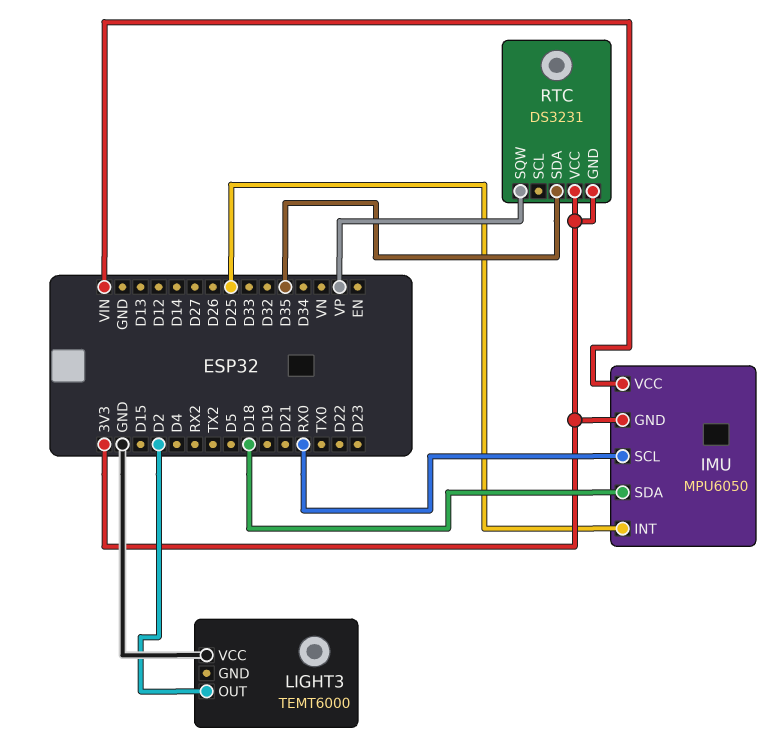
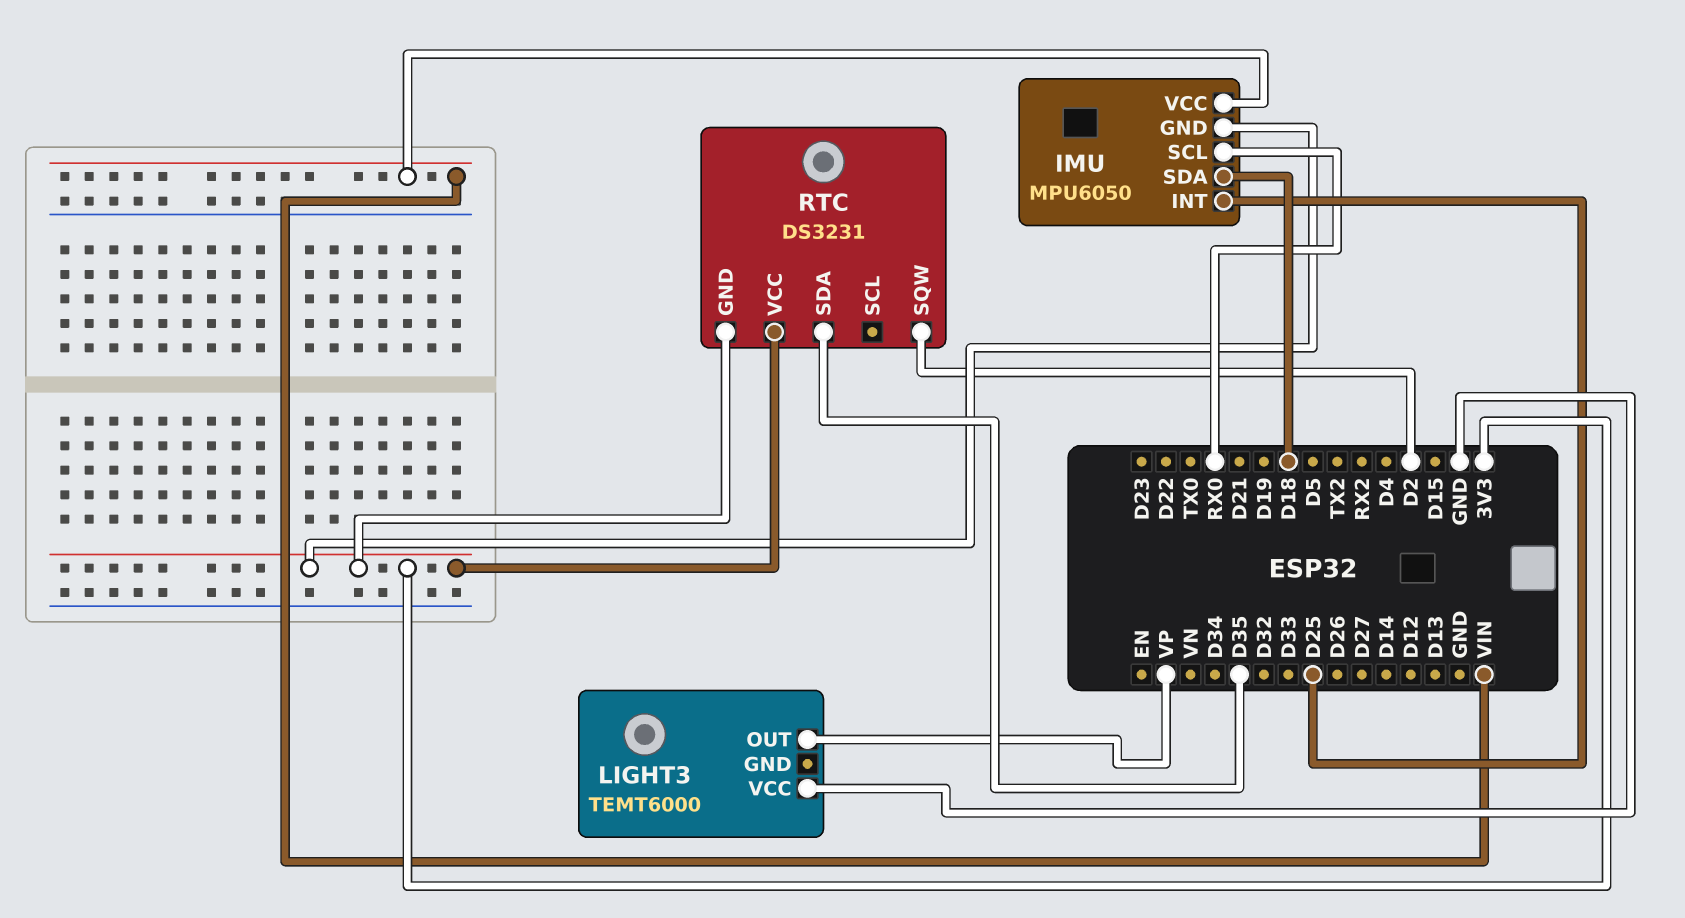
LIGHT3 pin OUT: D2 -> VP
RTC pin SQW: VP -> D2

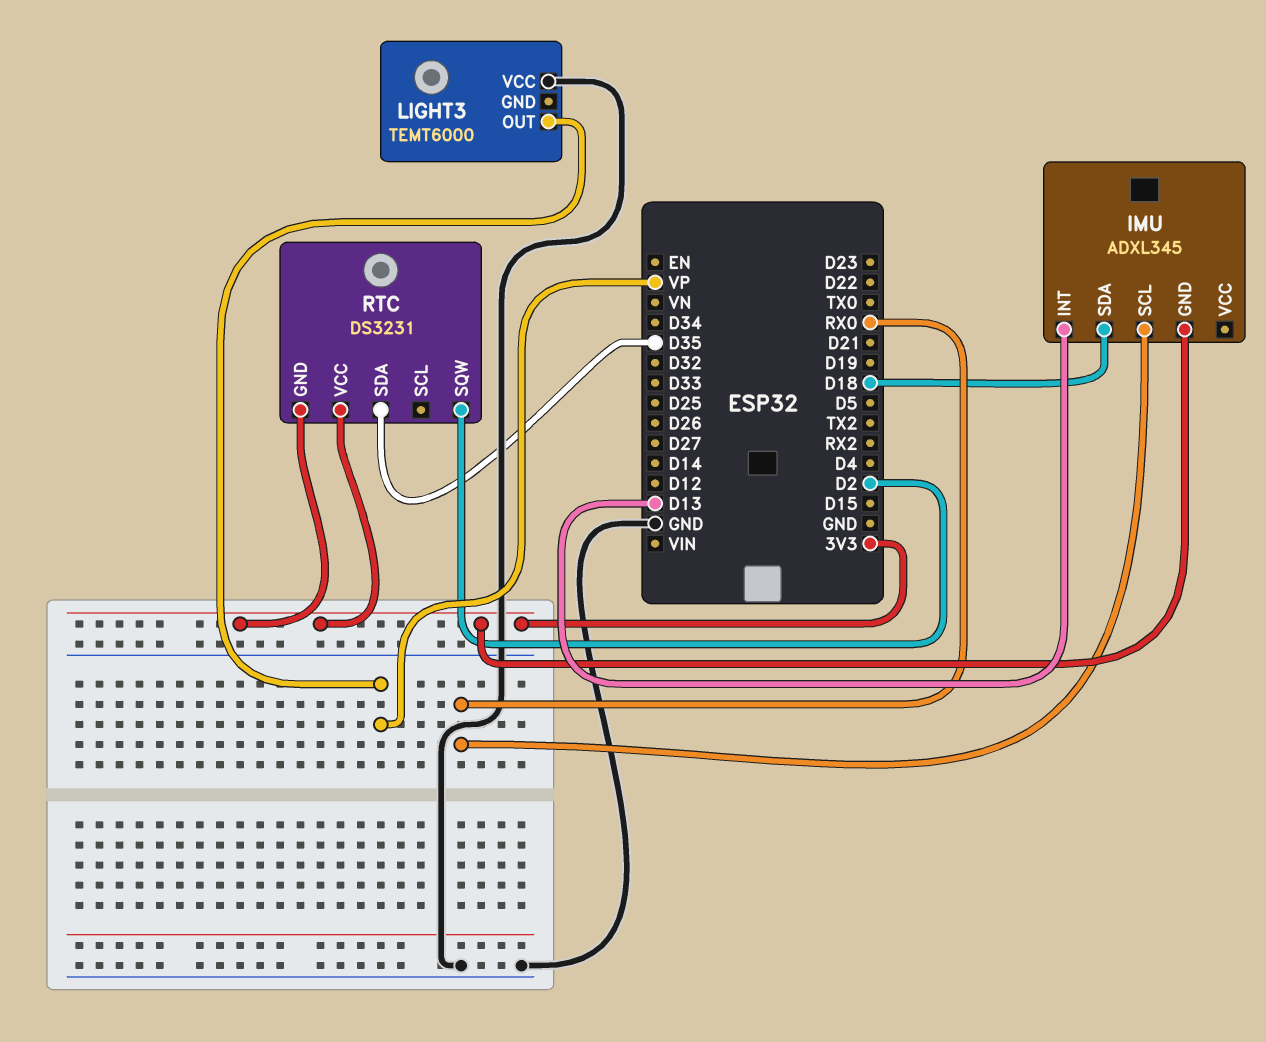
IMU: MPU6050 -> ADXL345
IMU pin INT: D25 -> D13
IMU pin VCC: VIN -> none

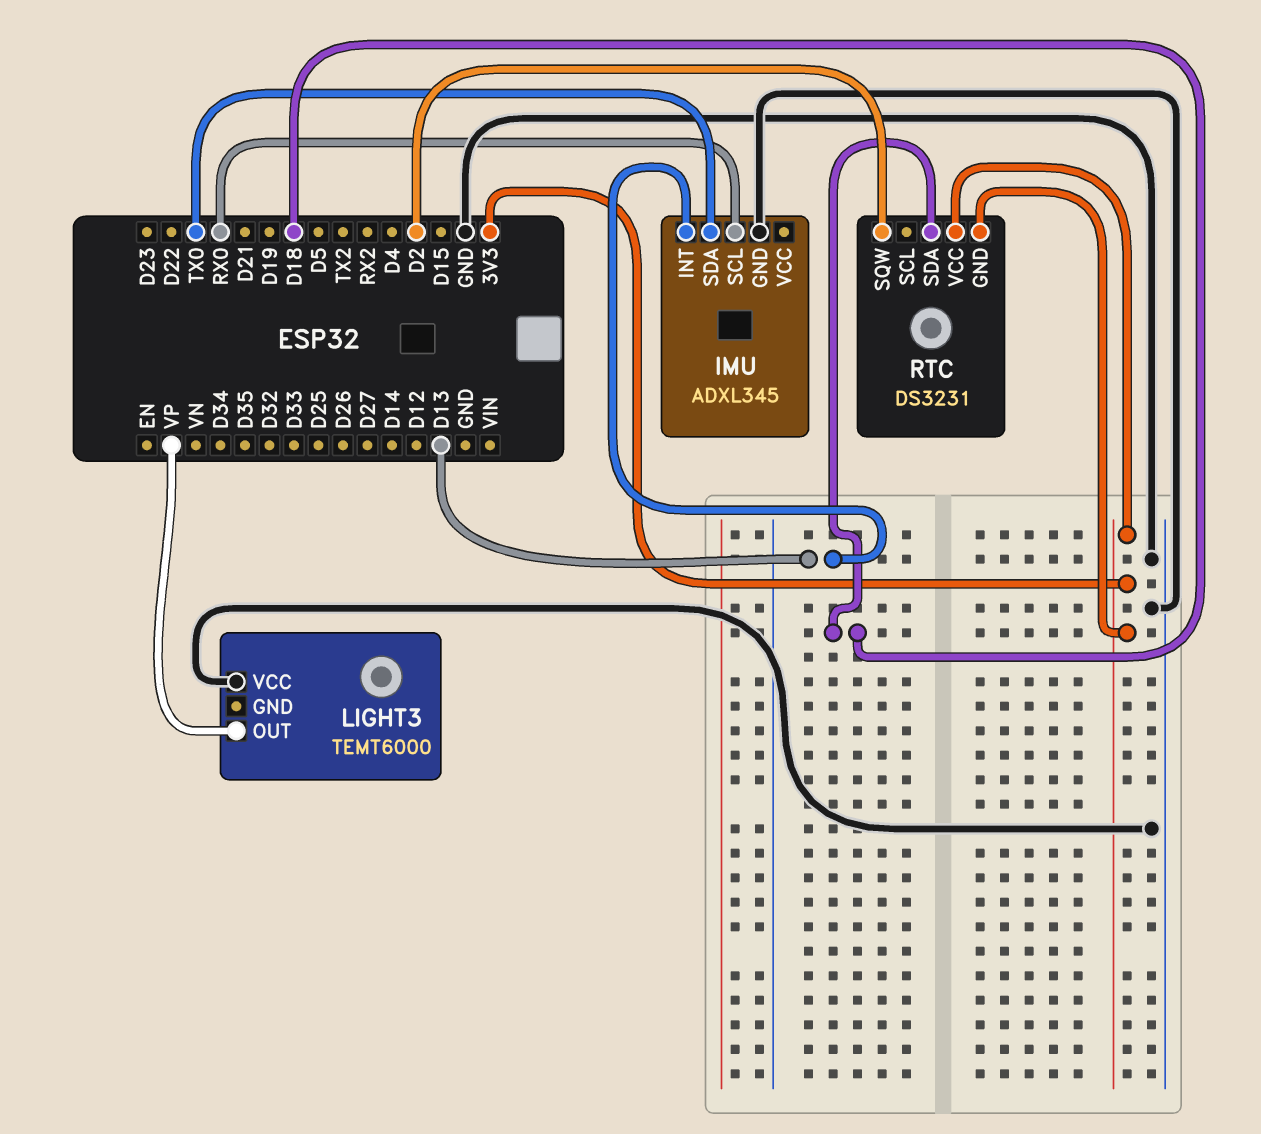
IMU pin GND: 3V3 -> GND
IMU pin SDA: D18 -> TX0
RTC pin SDA: D35 -> D18

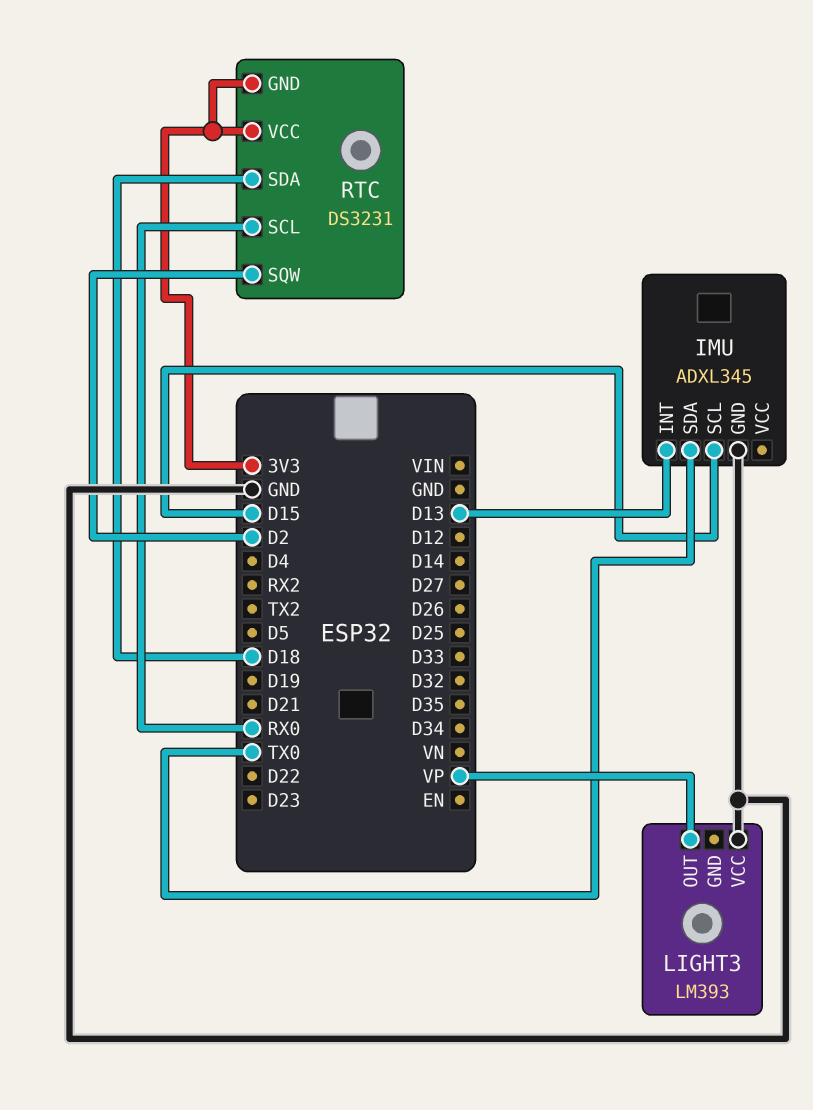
IMU pin SCL: RX0 -> D15
LIGHT3: TEMT6000 -> LM393
RTC pin SCL: none -> RX0

